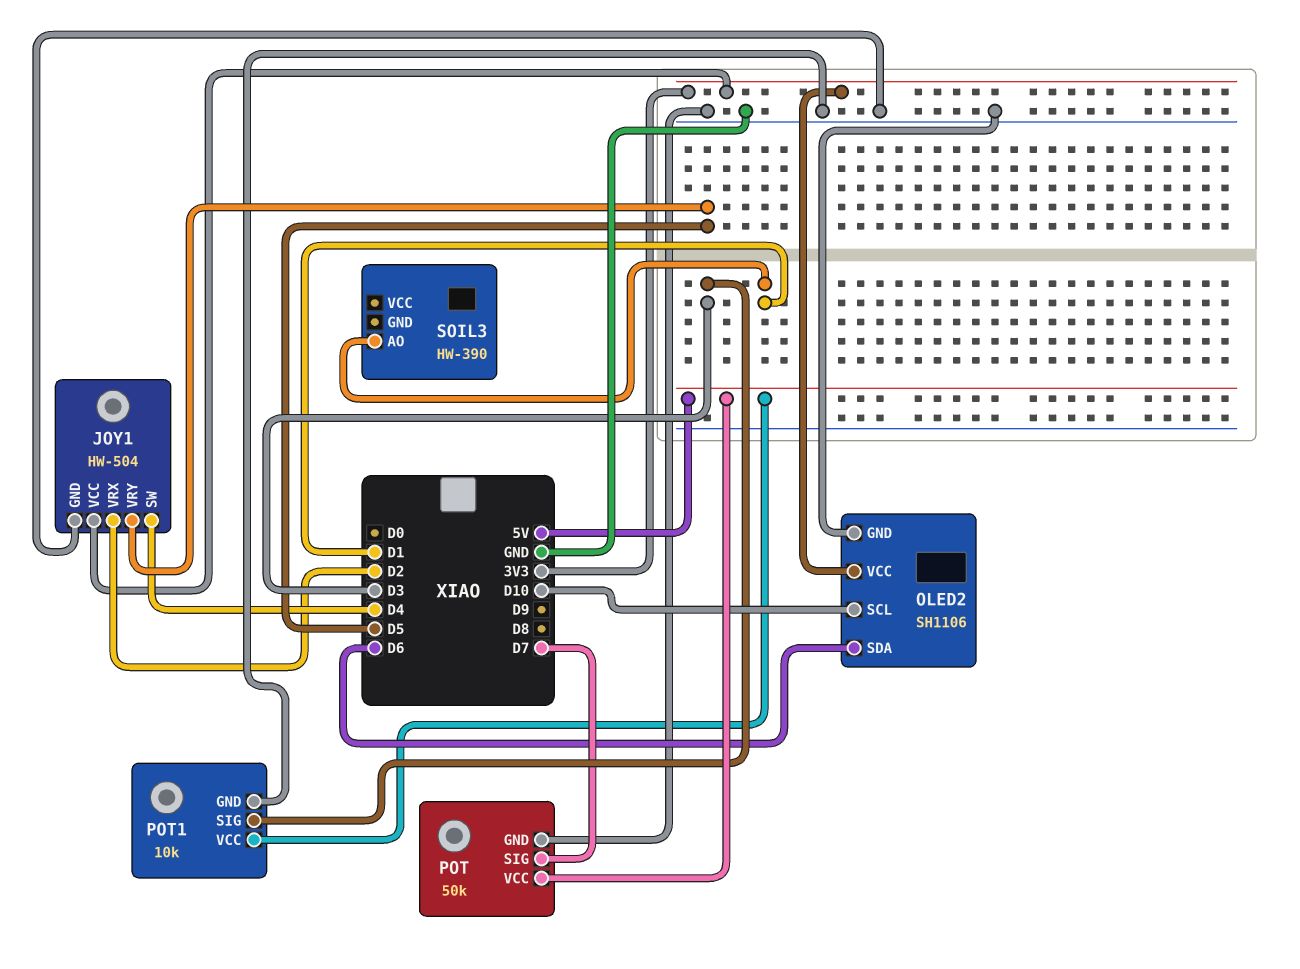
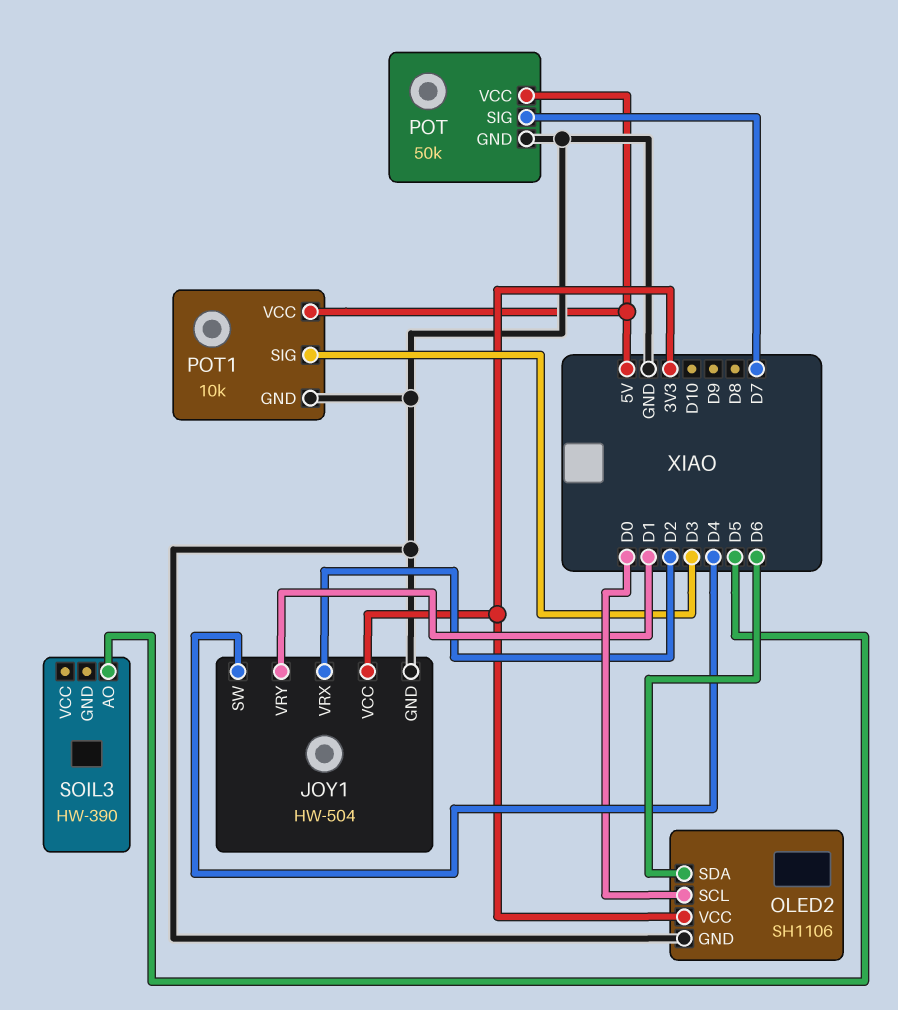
JOY1 pin VRY: D5 -> D1
OLED2 pin SCL: D10 -> D0
SOIL3 pin AO: D1 -> D5

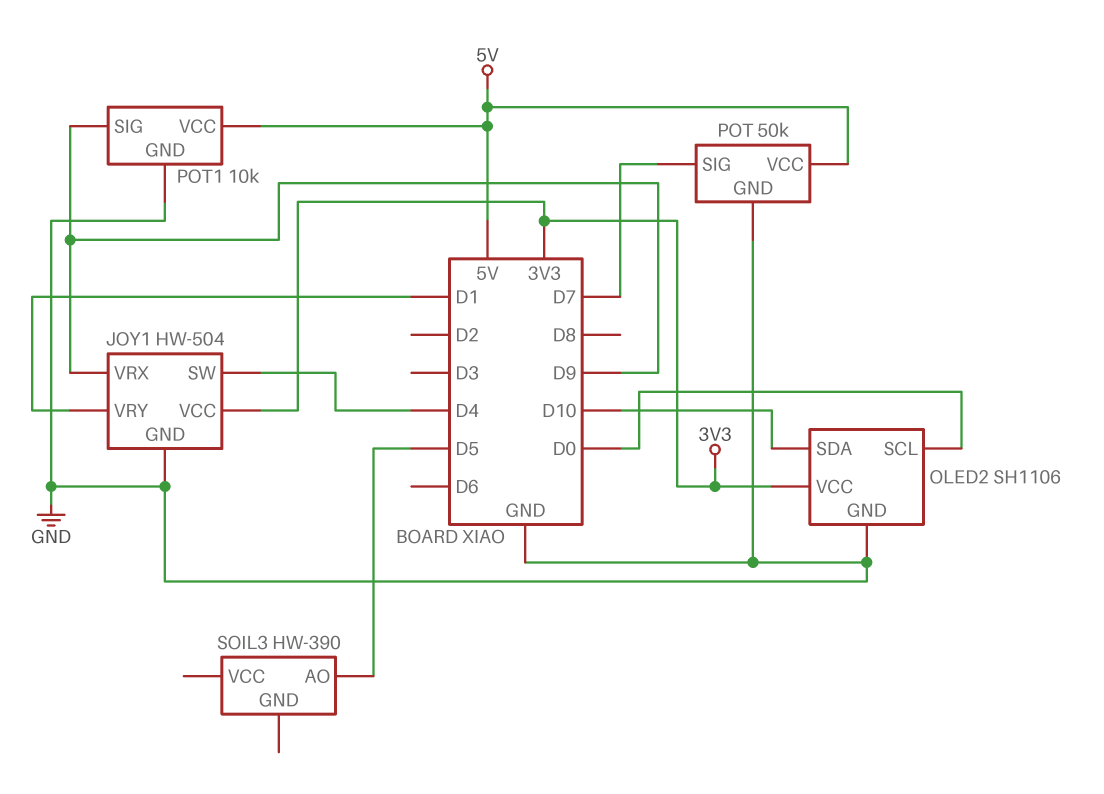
JOY1 pin VRX: D2 -> D9
OLED2 pin SDA: D6 -> D10
POT1 pin SIG: D3 -> D9

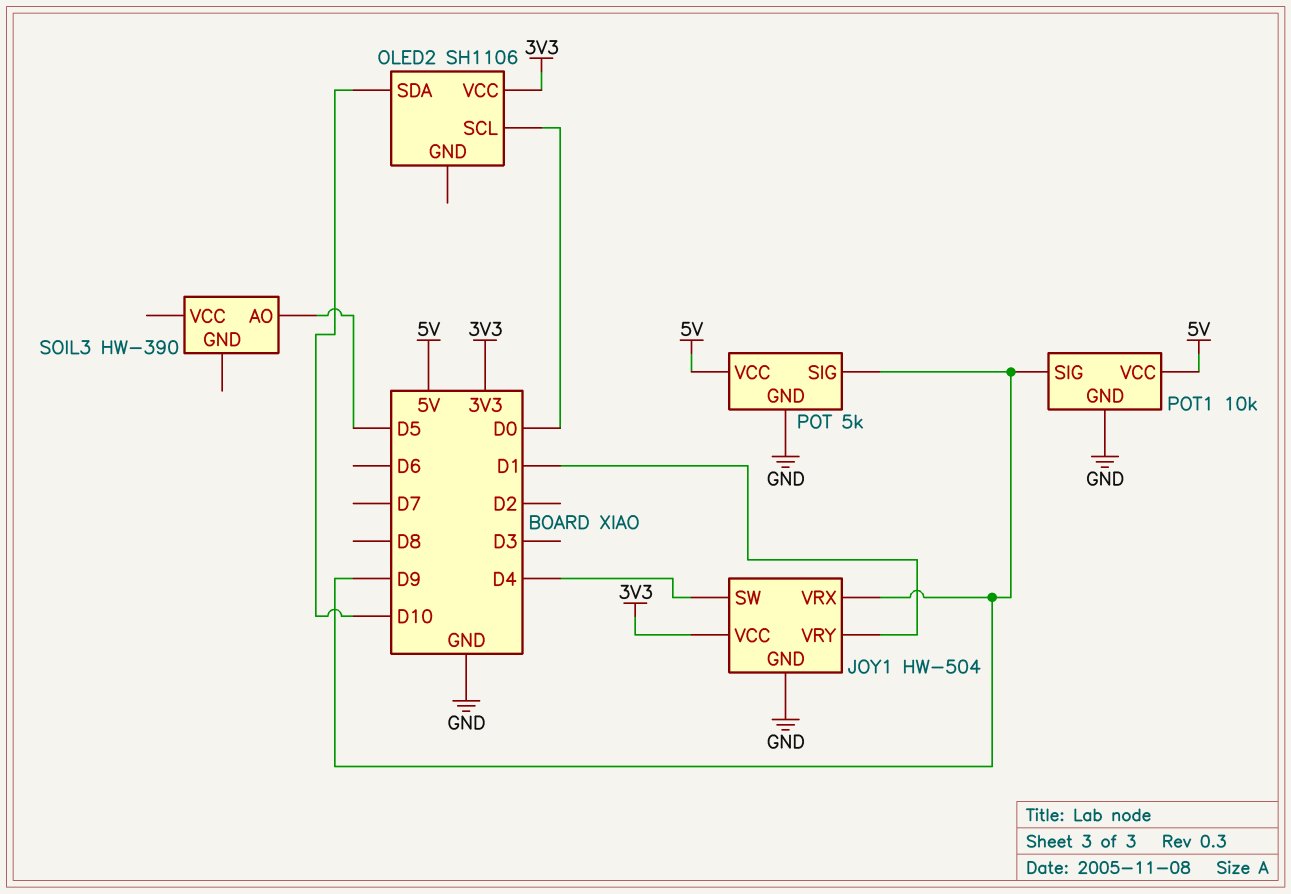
OLED2 pin GND: GND -> none
POT: 50k -> 5k
POT pin SIG: D7 -> D9

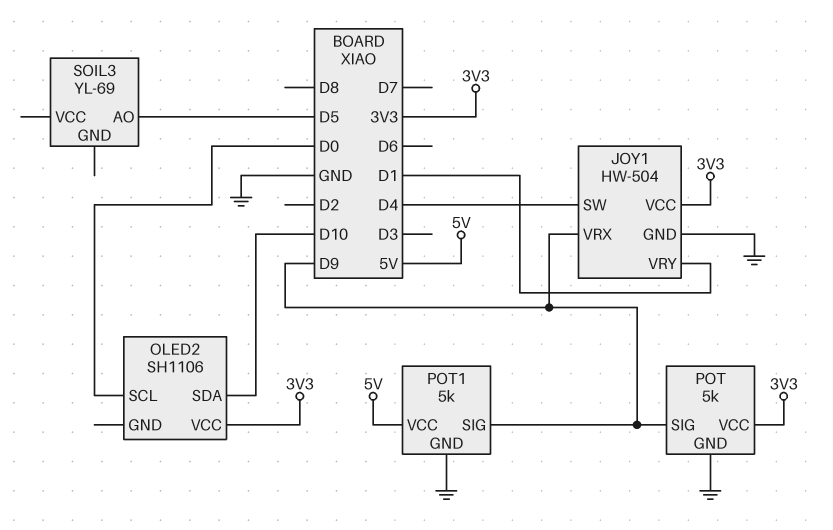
POT pin VCC: 5V -> 3V3
POT1: 10k -> 5k
SOIL3: HW-390 -> YL-69

